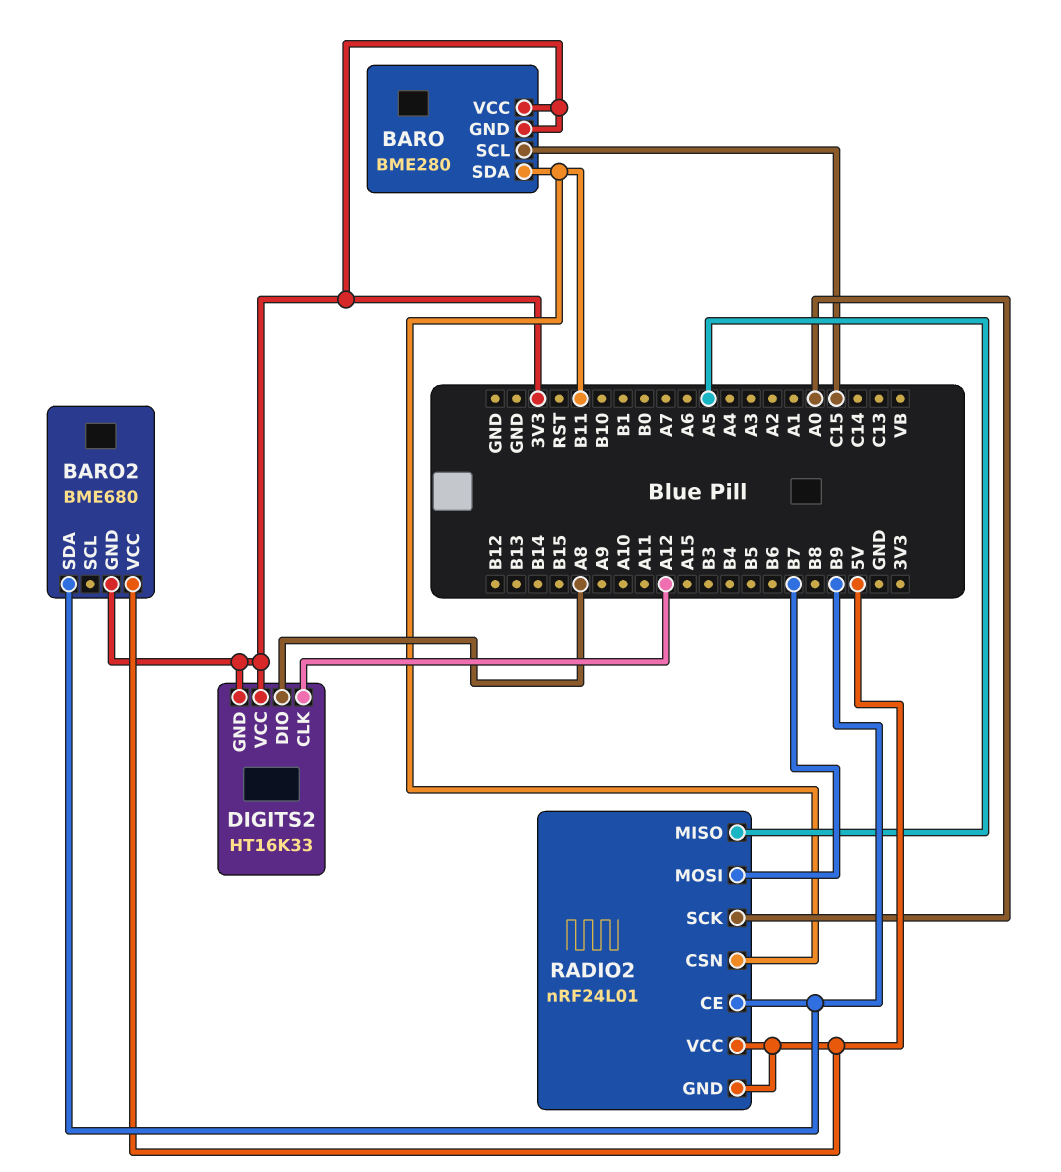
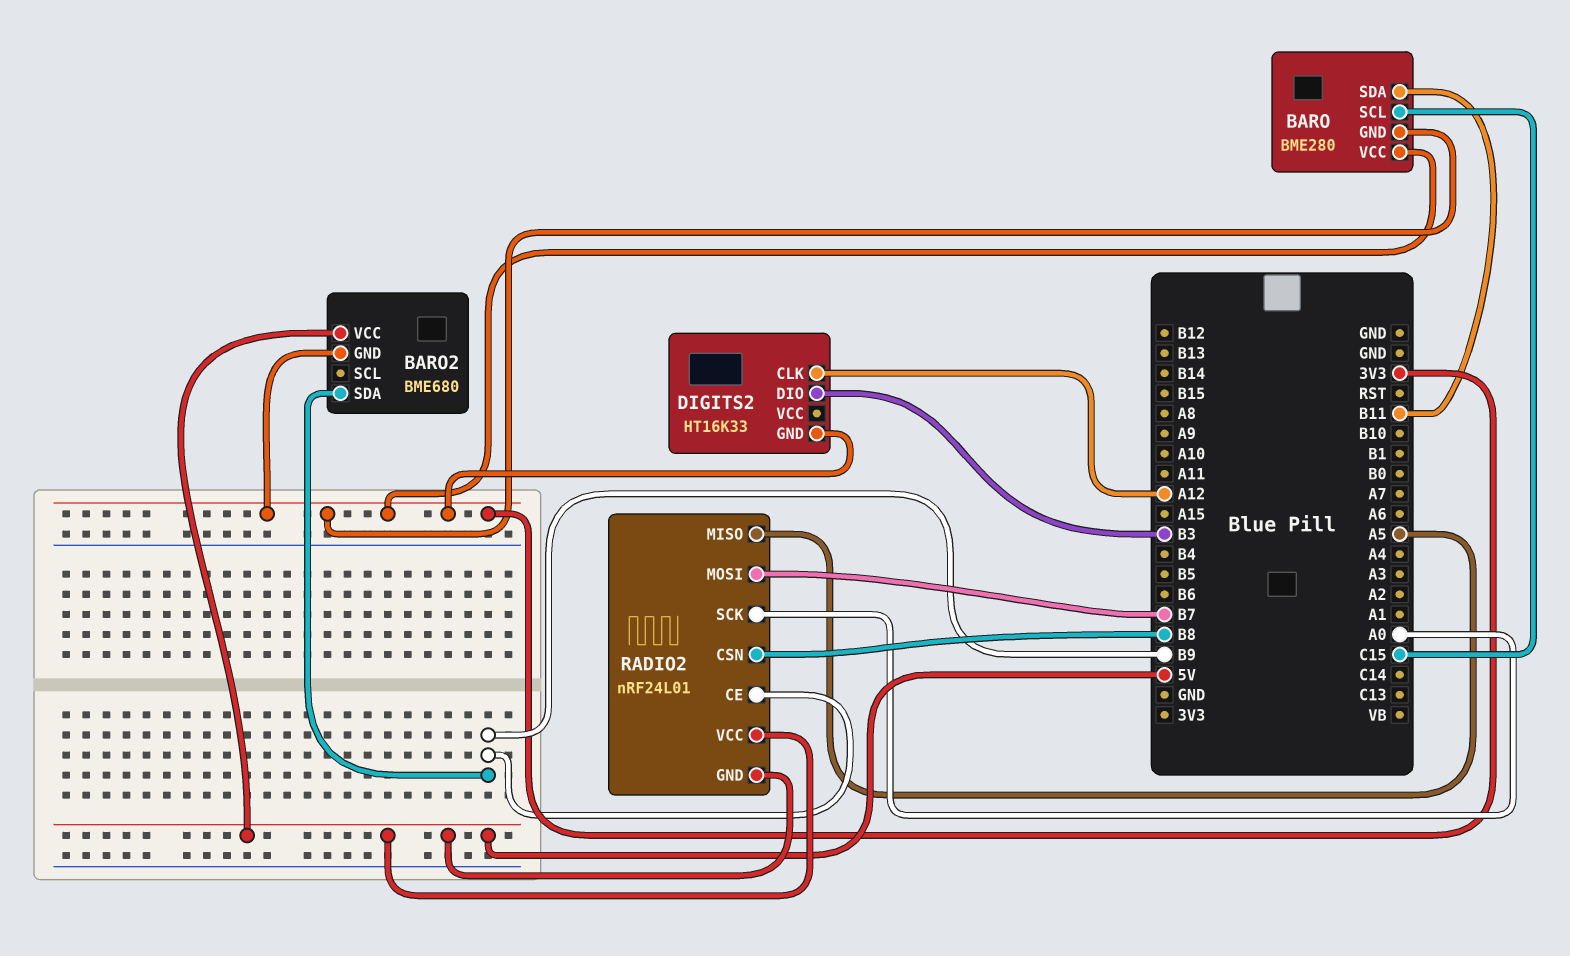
DIGITS2 pin DIO: A8 -> B3
DIGITS2 pin VCC: 3V3 -> none
RADIO2 pin CSN: B11 -> B8

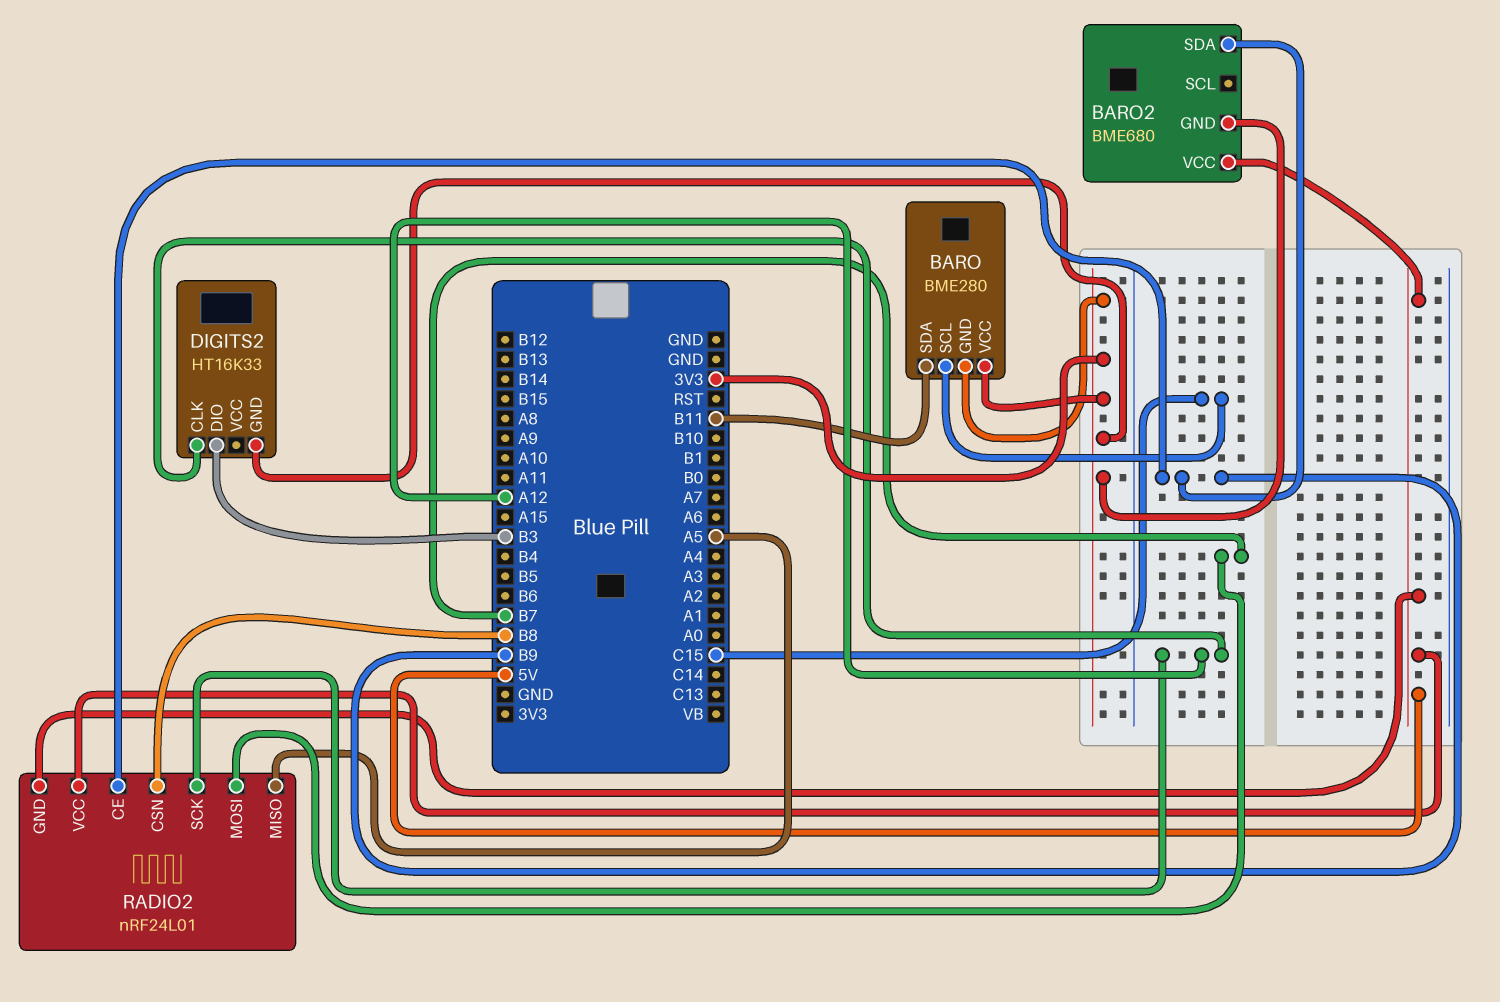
RADIO2 pin SCK: A0 -> A12

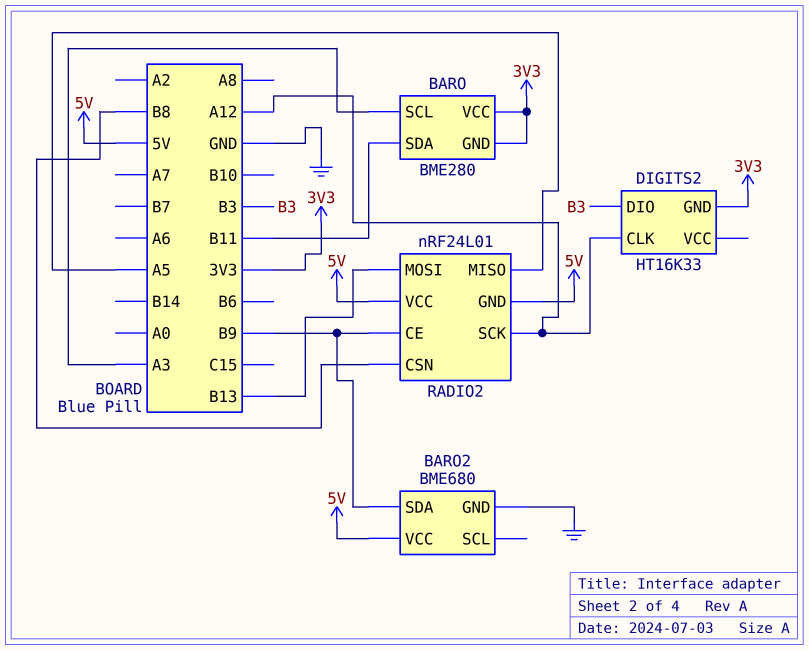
BARO pin SCL: C15 -> A3
BARO2 pin GND: 3V3 -> GND
RADIO2 pin MOSI: B7 -> B13

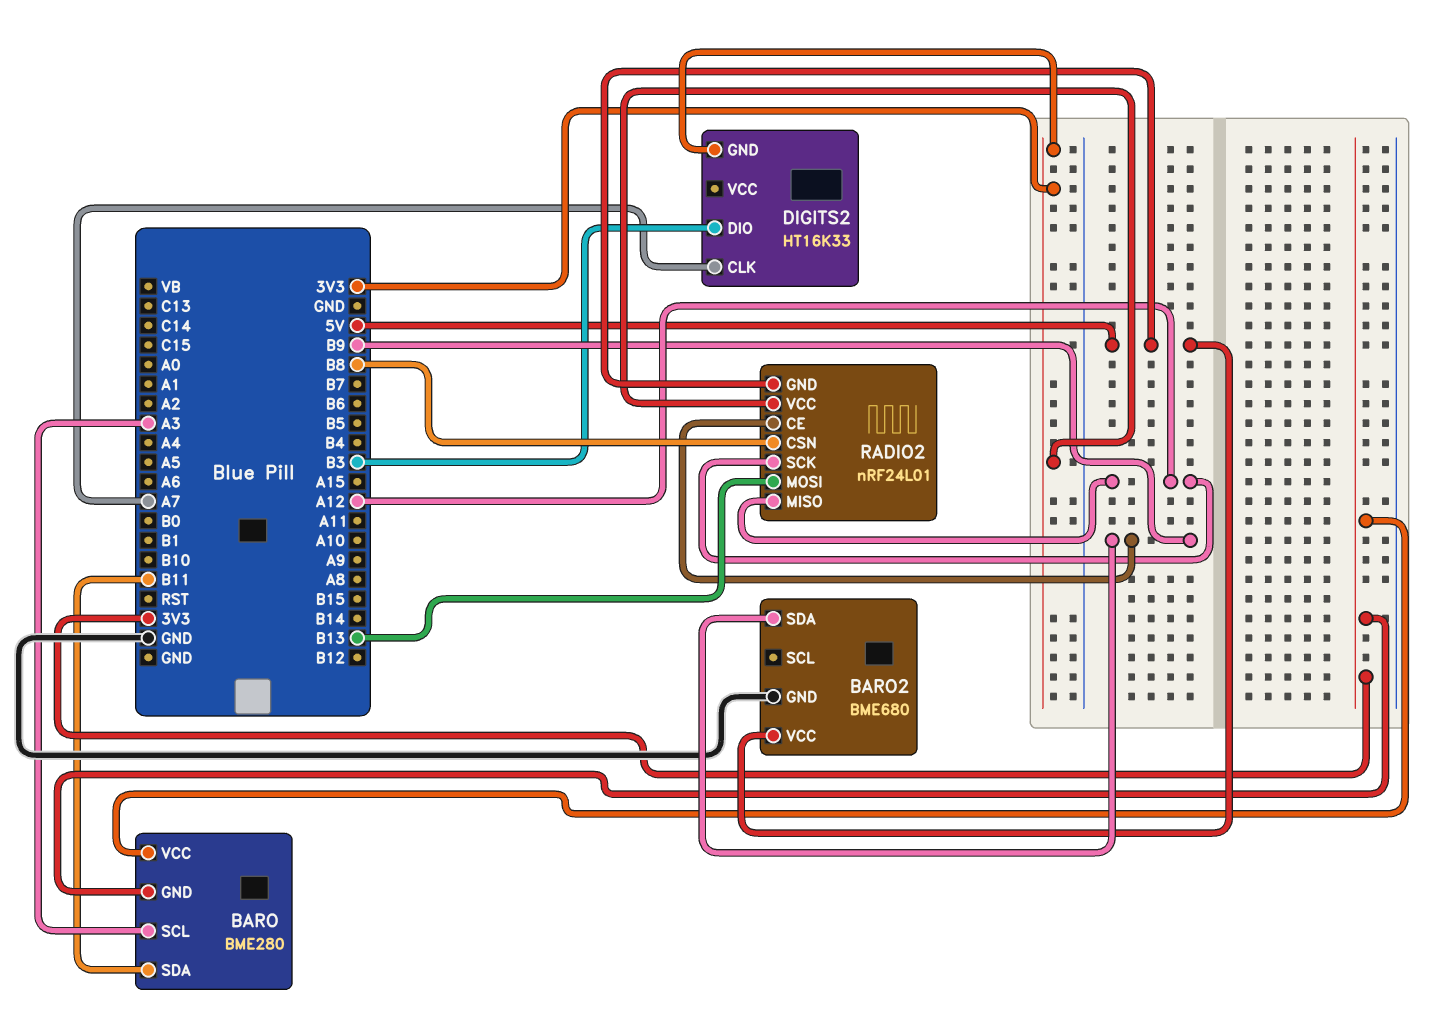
DIGITS2 pin CLK: A12 -> A7
RADIO2 pin MISO: A5 -> A12
RADIO2 pin VCC: 5V -> 3V3

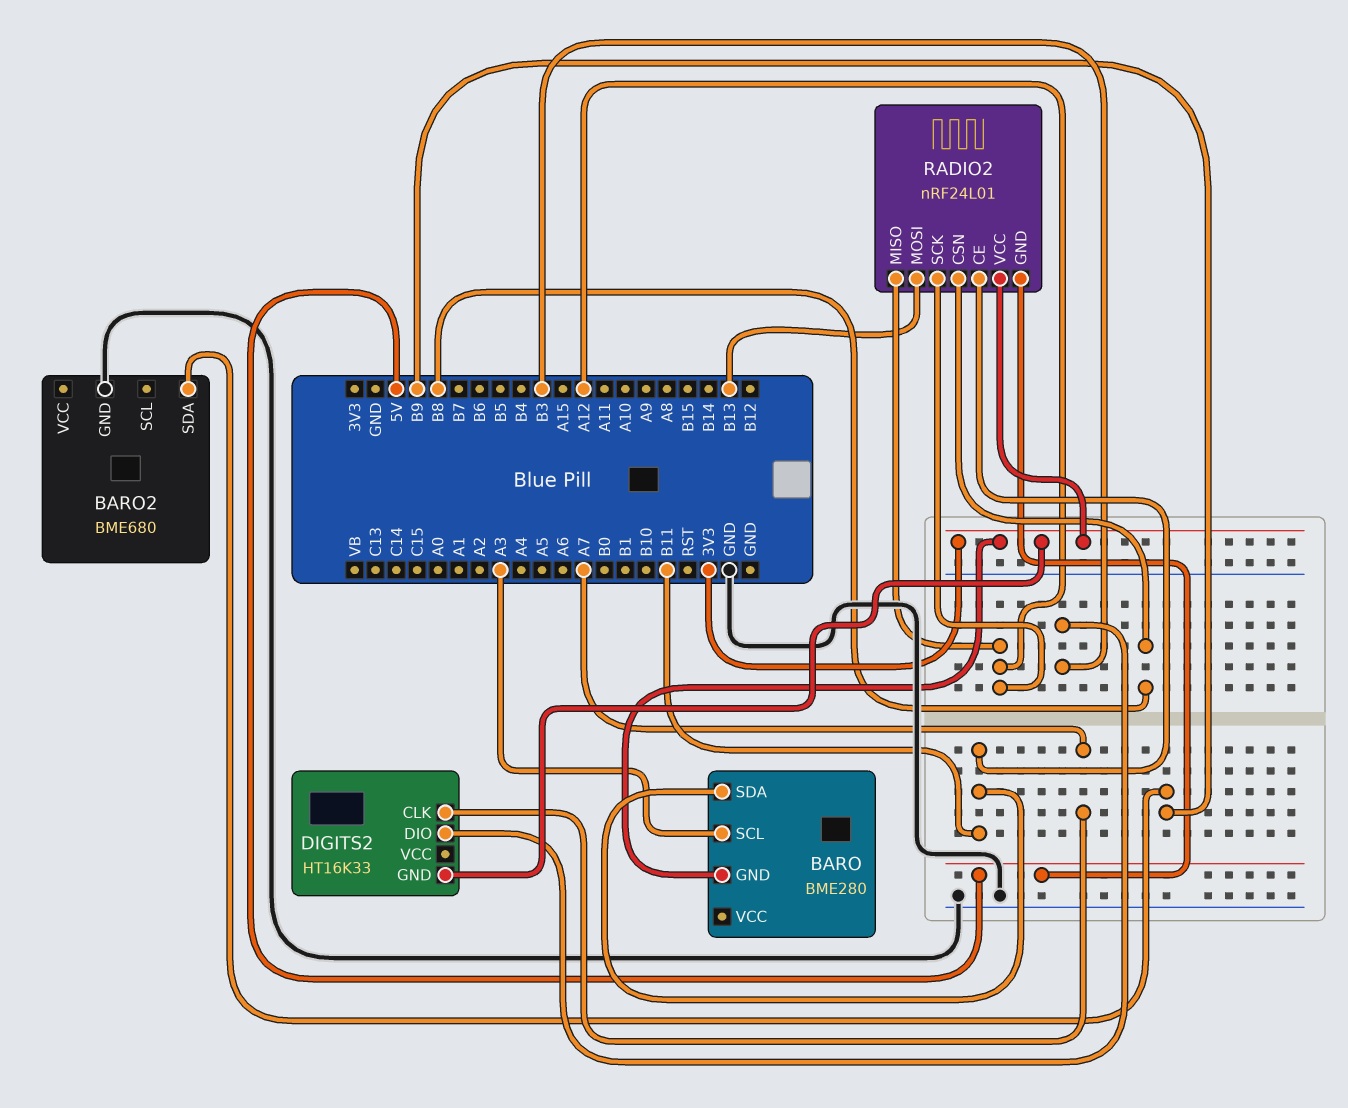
BARO pin VCC: 3V3 -> none
BARO2 pin VCC: 5V -> none
RADIO2 pin CE: B9 -> B11

